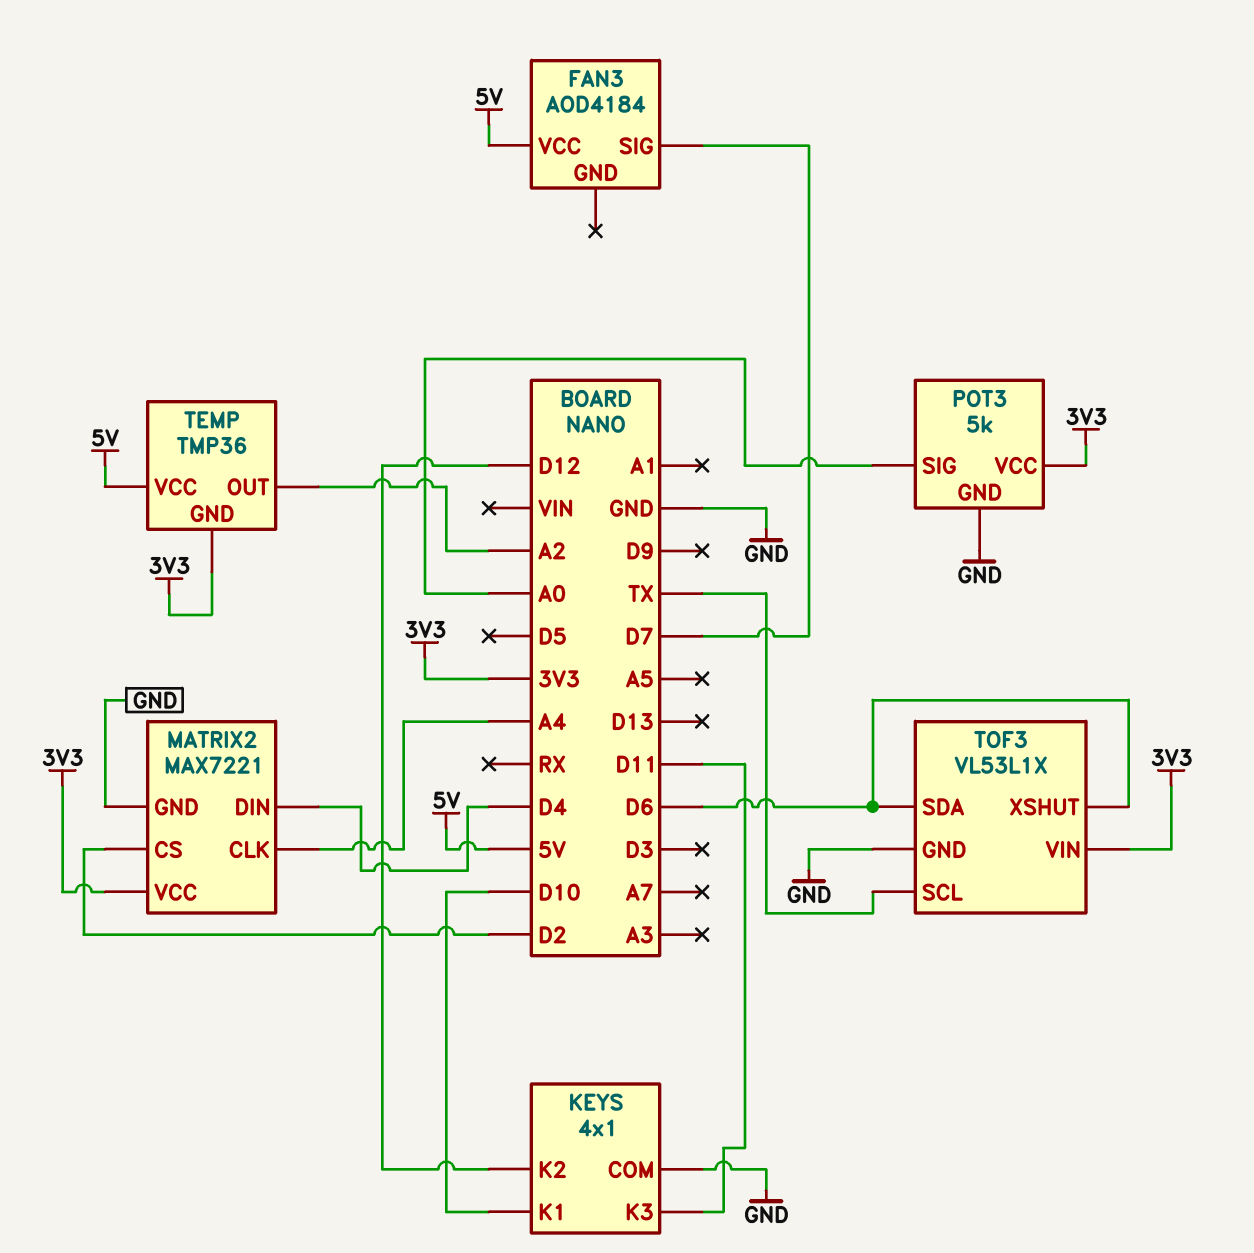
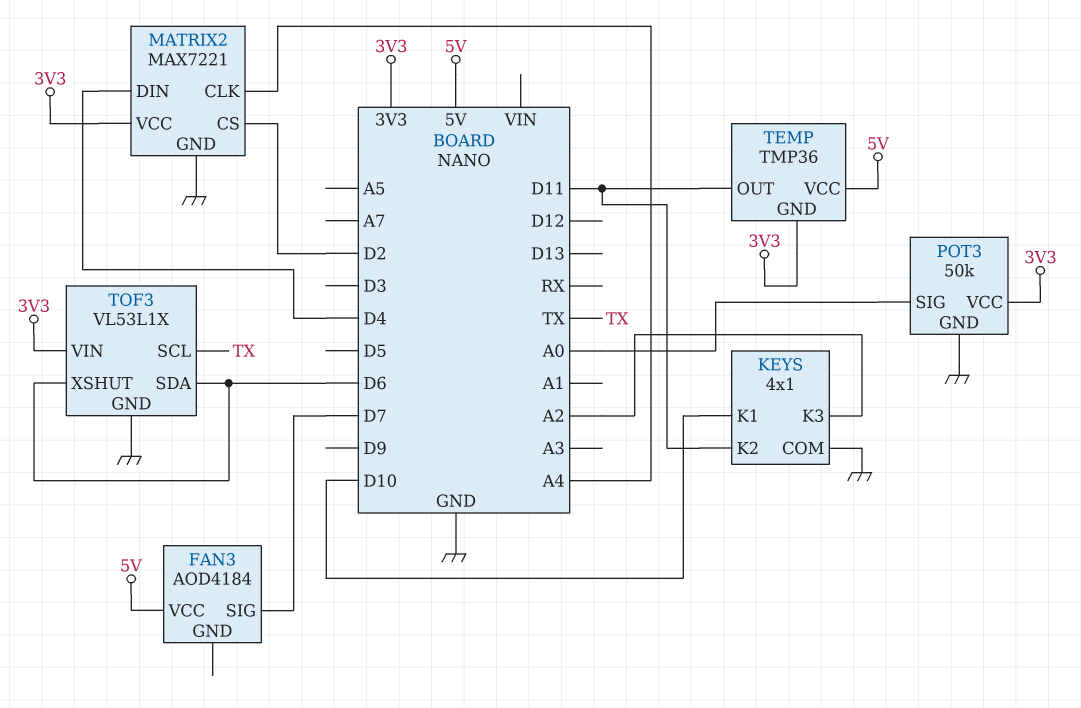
KEYS pin K2: D12 -> D11
KEYS pin K3: D11 -> A2
POT3: 5k -> 50k
TEMP pin OUT: A2 -> D11

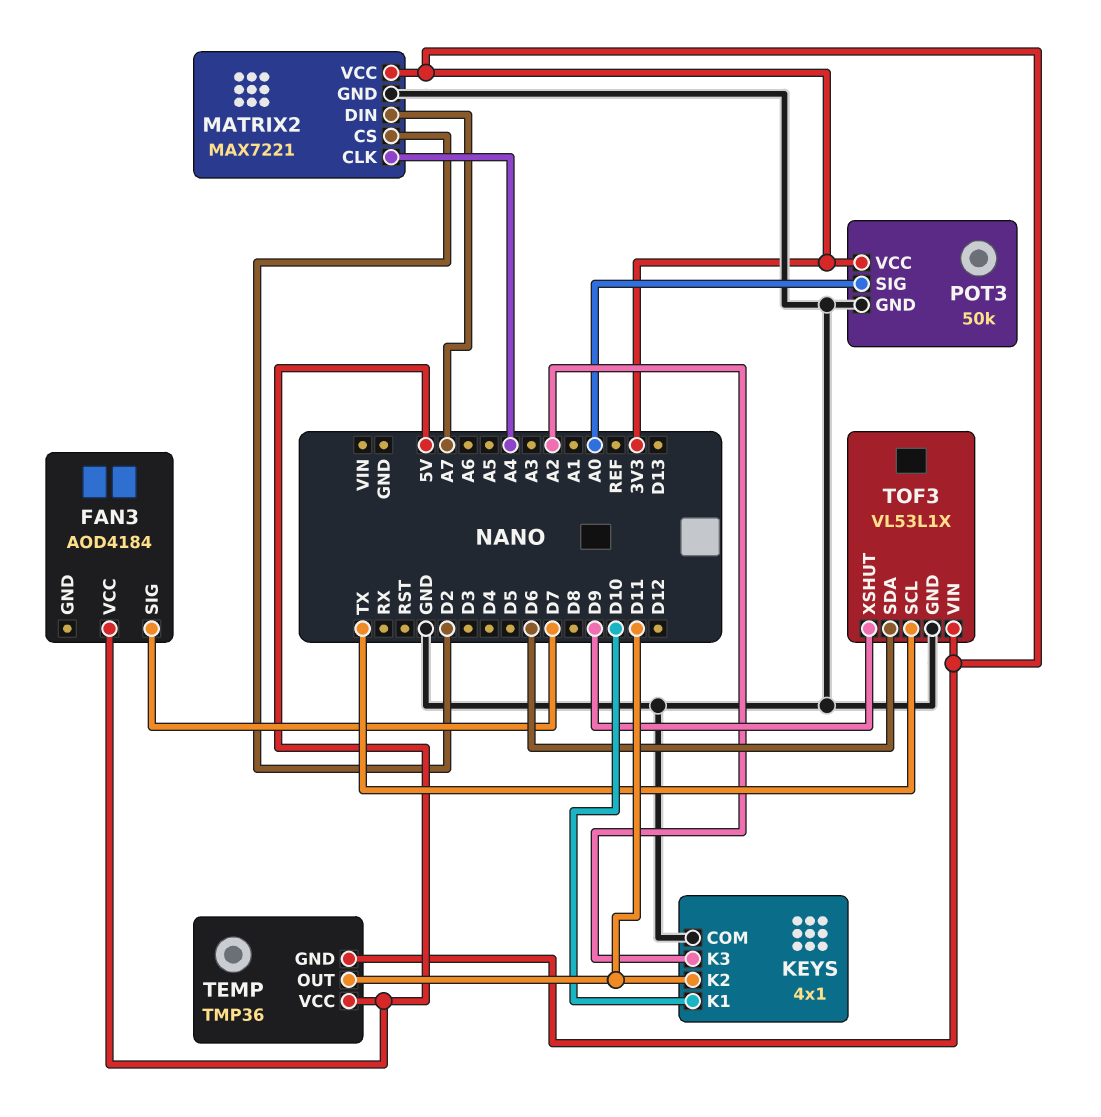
MATRIX2 pin DIN: D4 -> A7
TOF3 pin XSHUT: D6 -> D9

